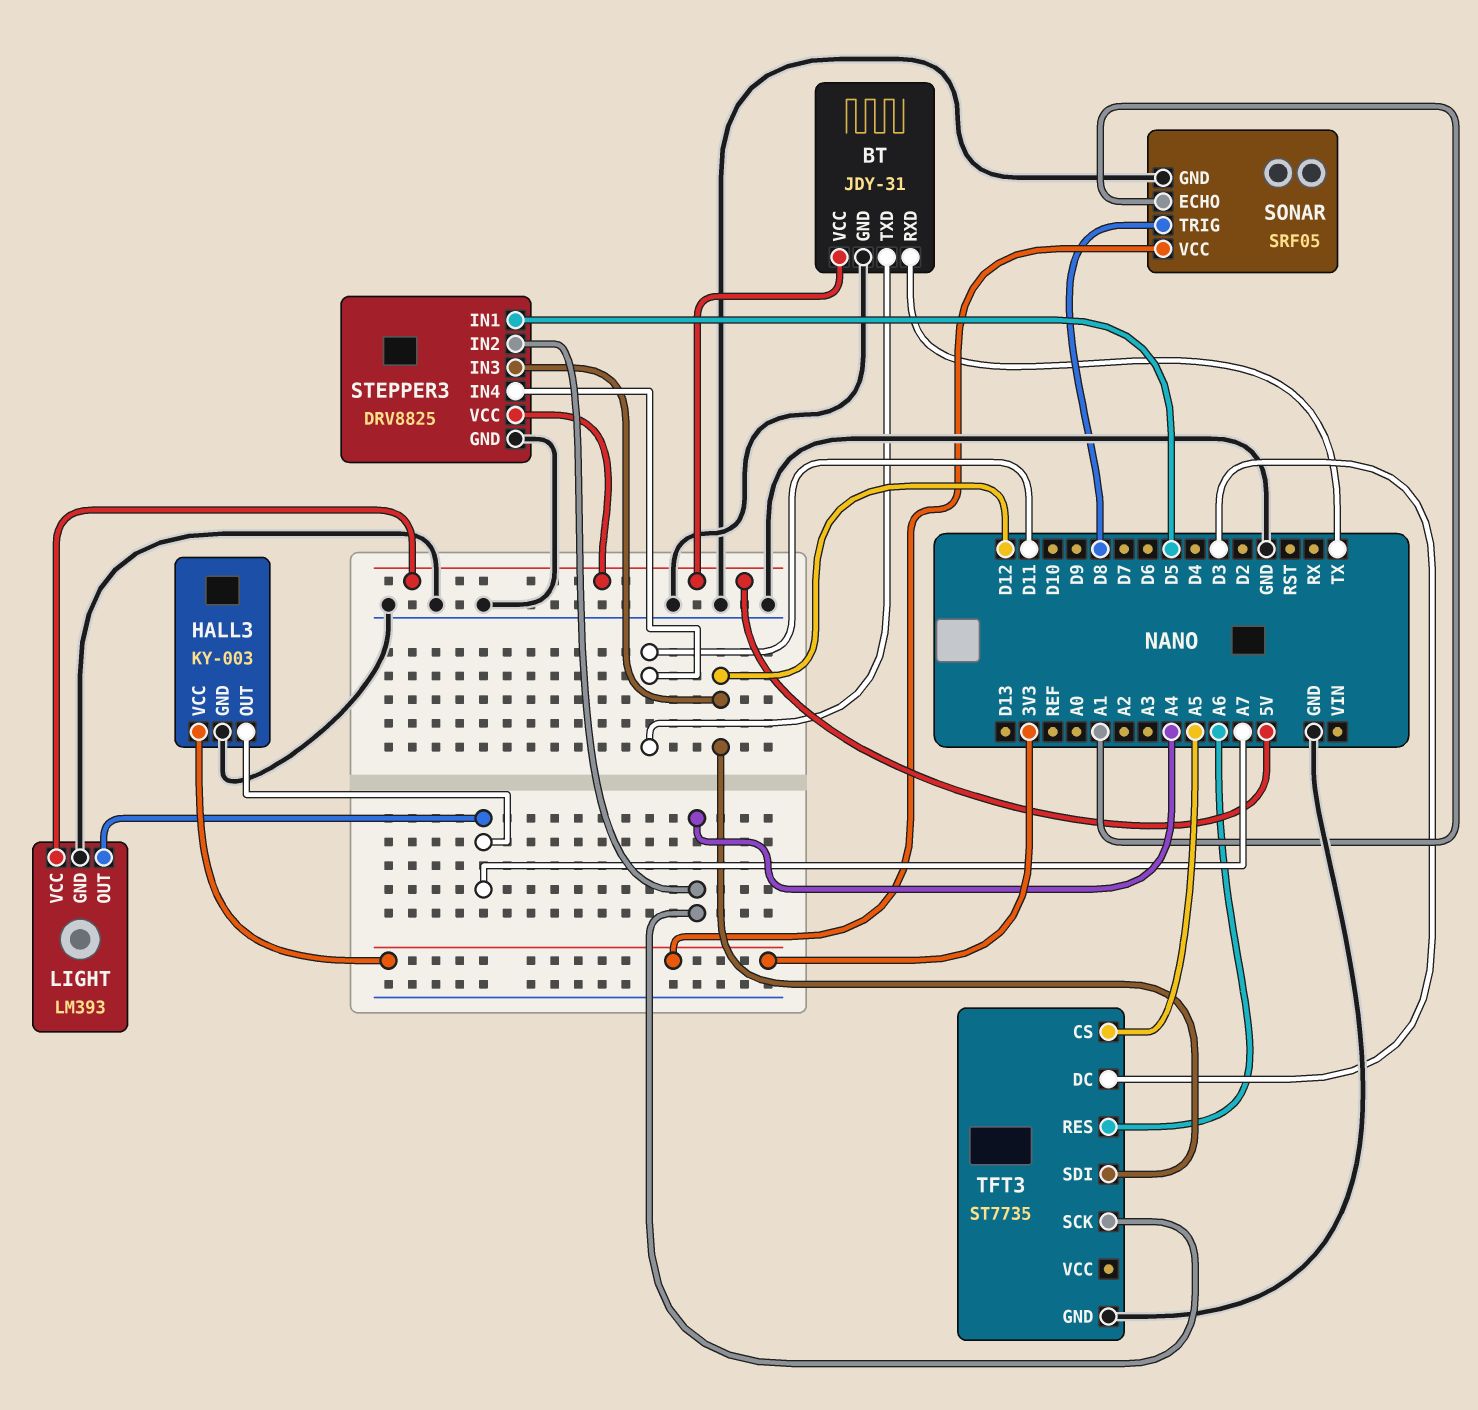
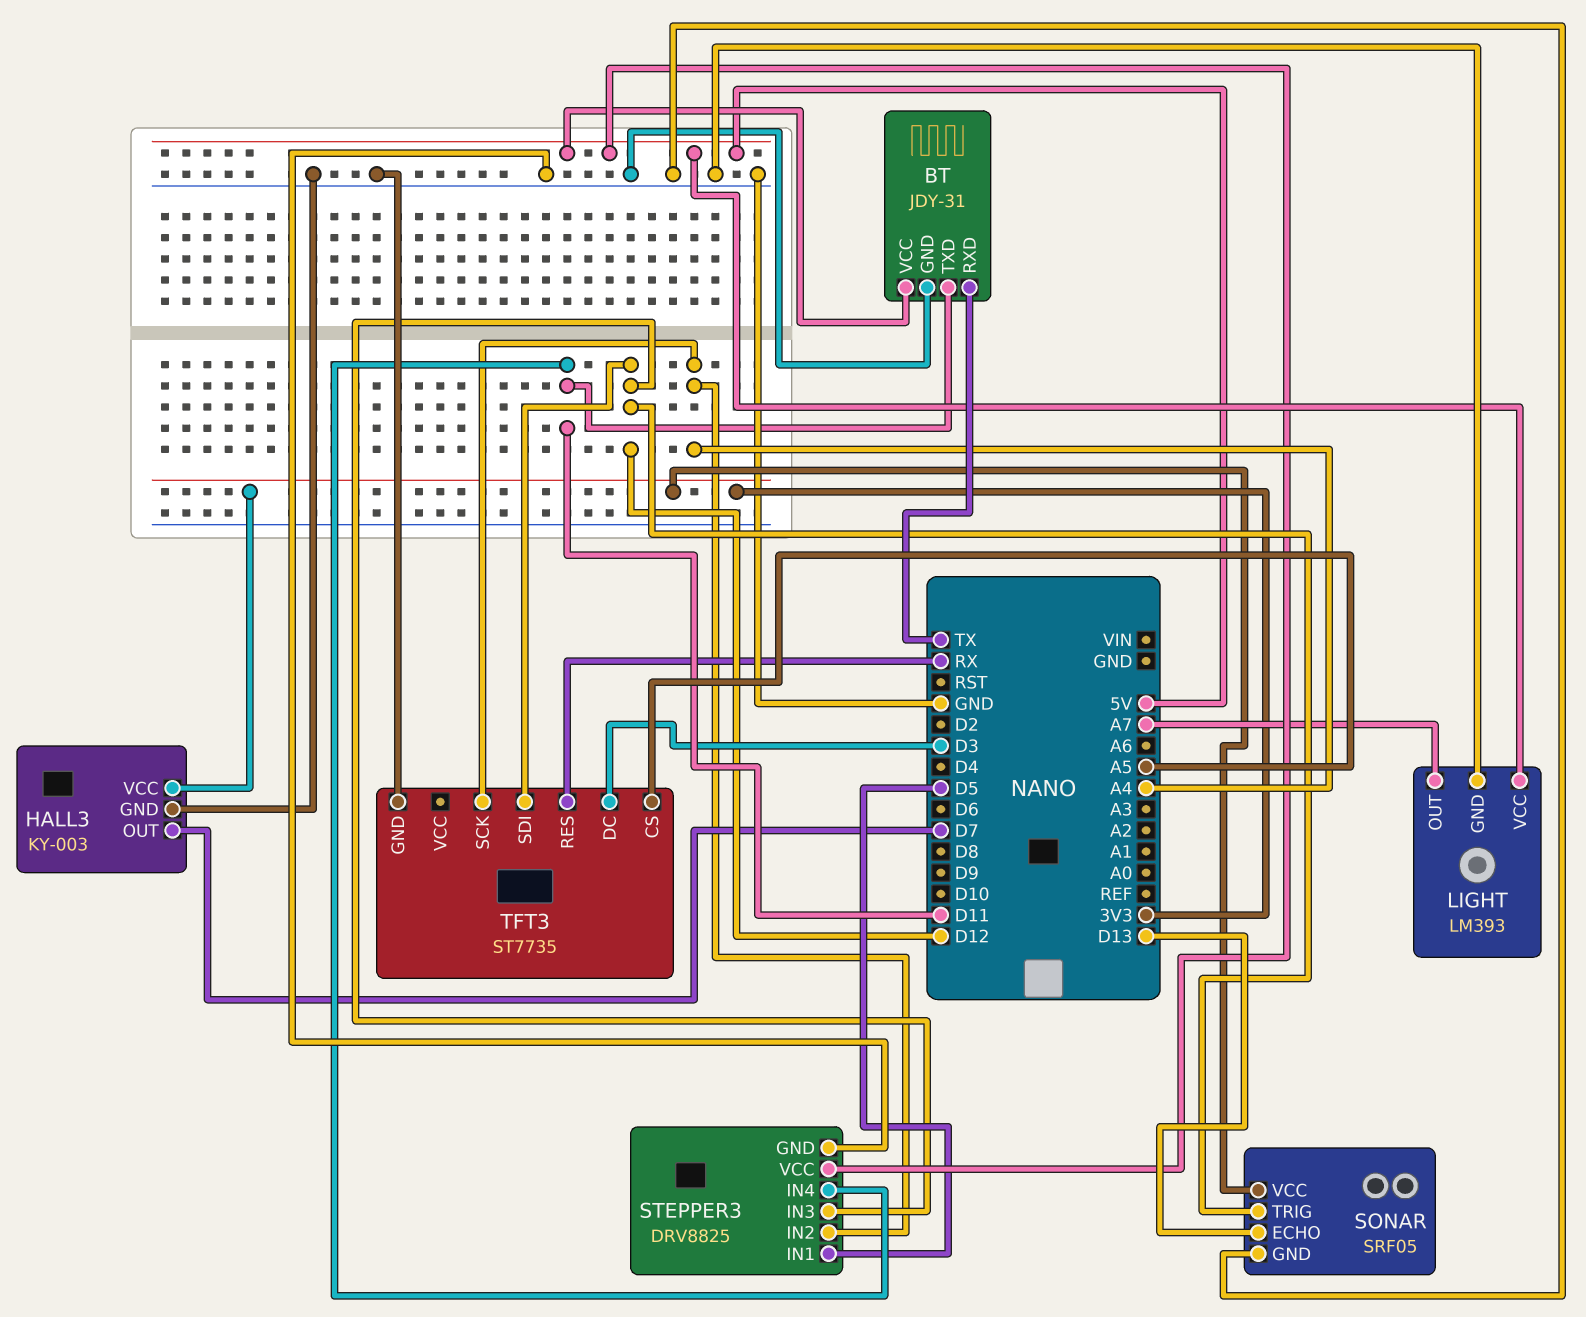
HALL3 pin OUT: A7 -> D7
SONAR pin ECHO: A1 -> D13
SONAR pin TRIG: D8 -> D12
TFT3 pin RES: A6 -> RX

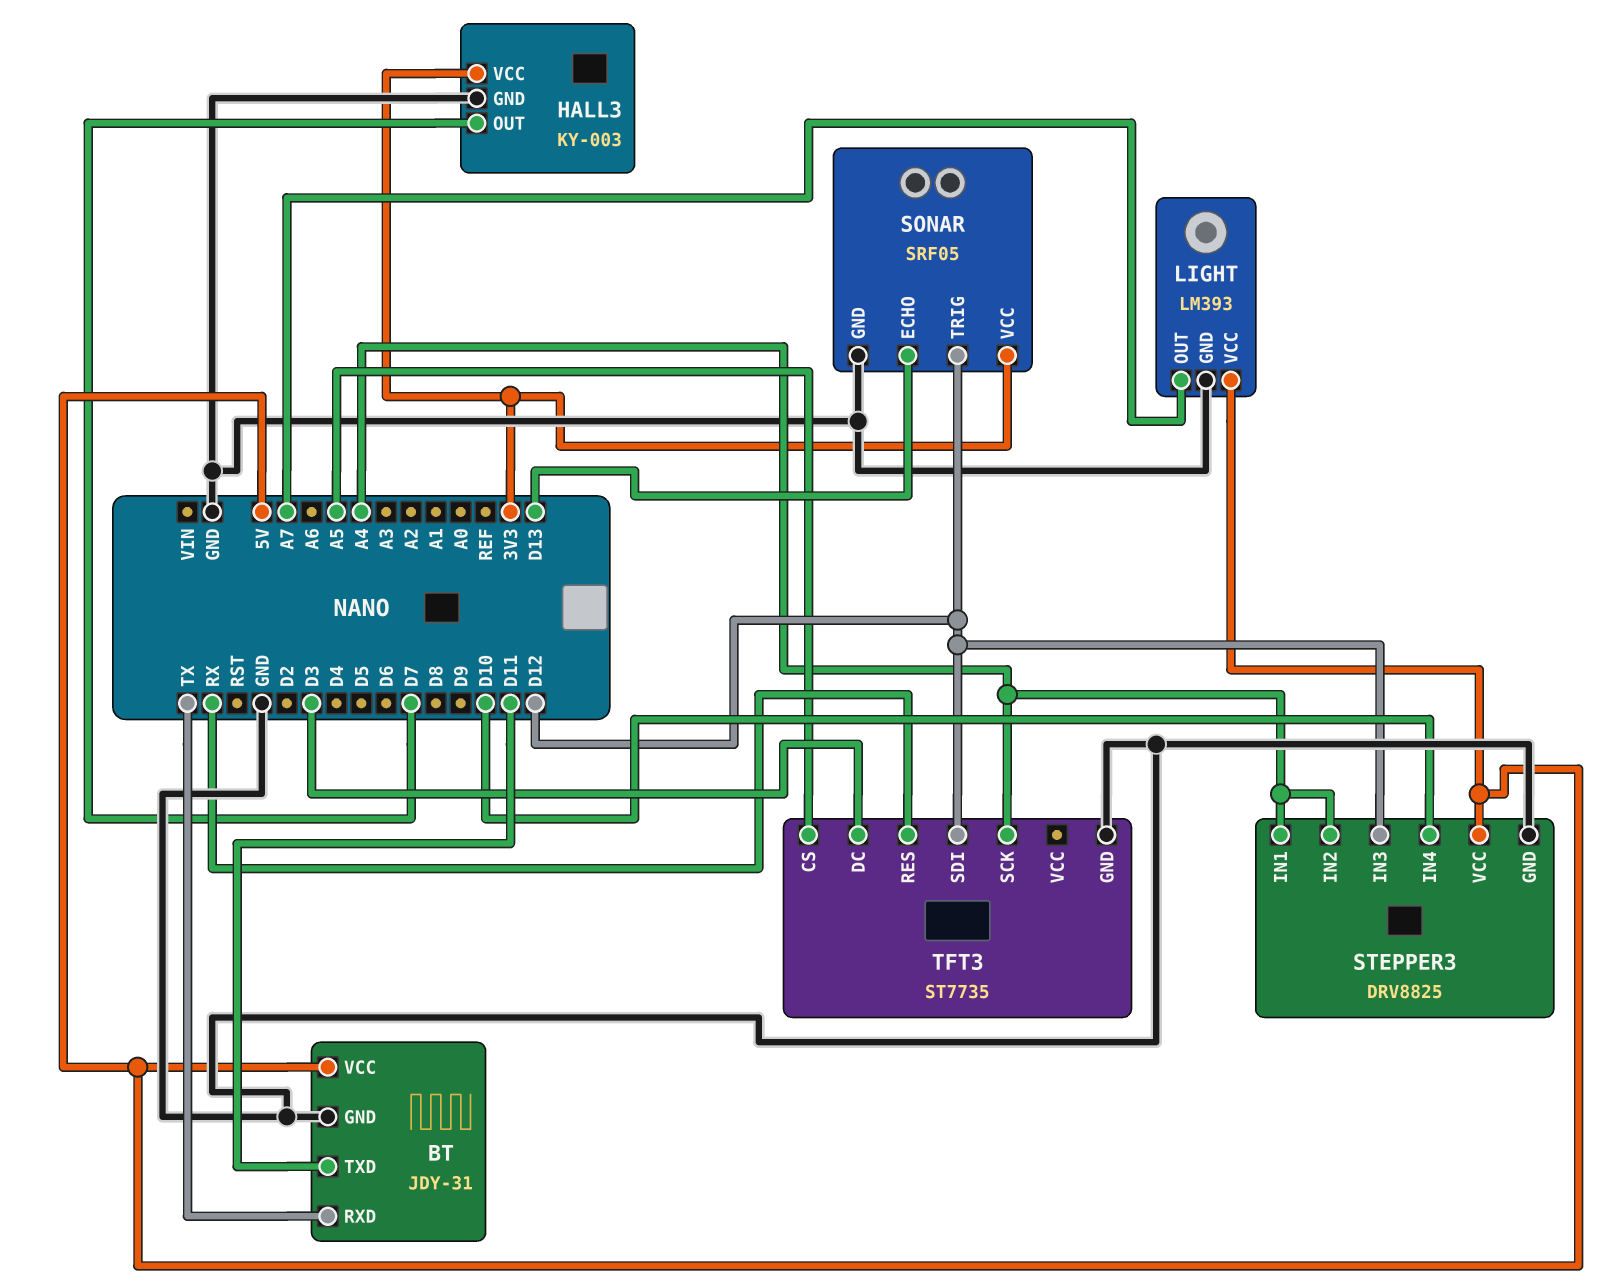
STEPPER3 pin IN1: D5 -> A4
STEPPER3 pin IN4: D11 -> D10

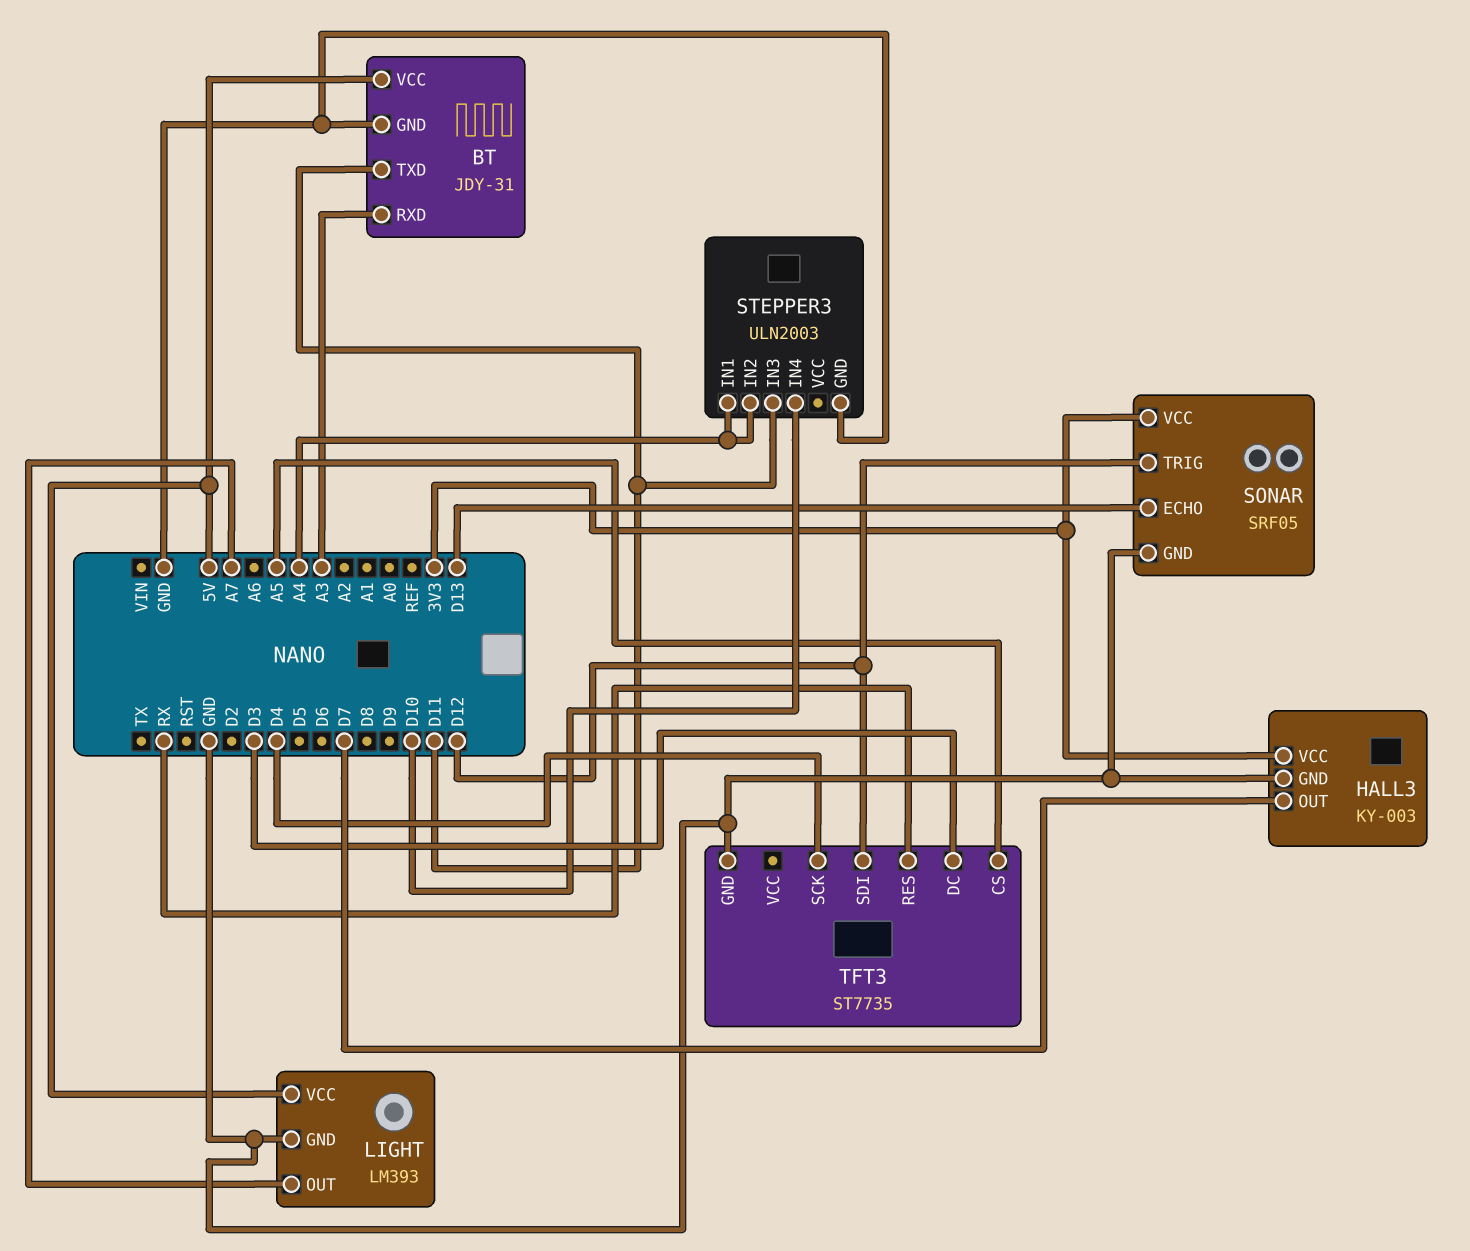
BT pin RXD: TX -> A3
STEPPER3: DRV8825 -> ULN2003
STEPPER3 pin IN3: D12 -> D11
STEPPER3 pin VCC: 5V -> none
TFT3 pin SCK: A4 -> D4

